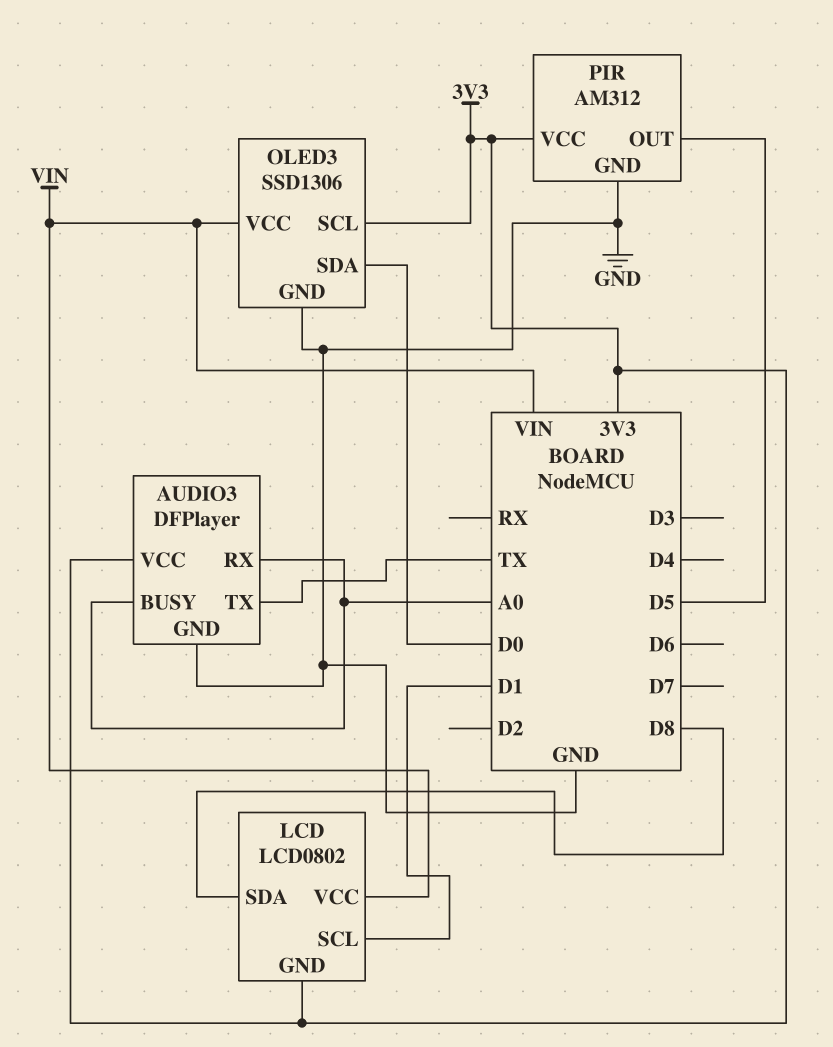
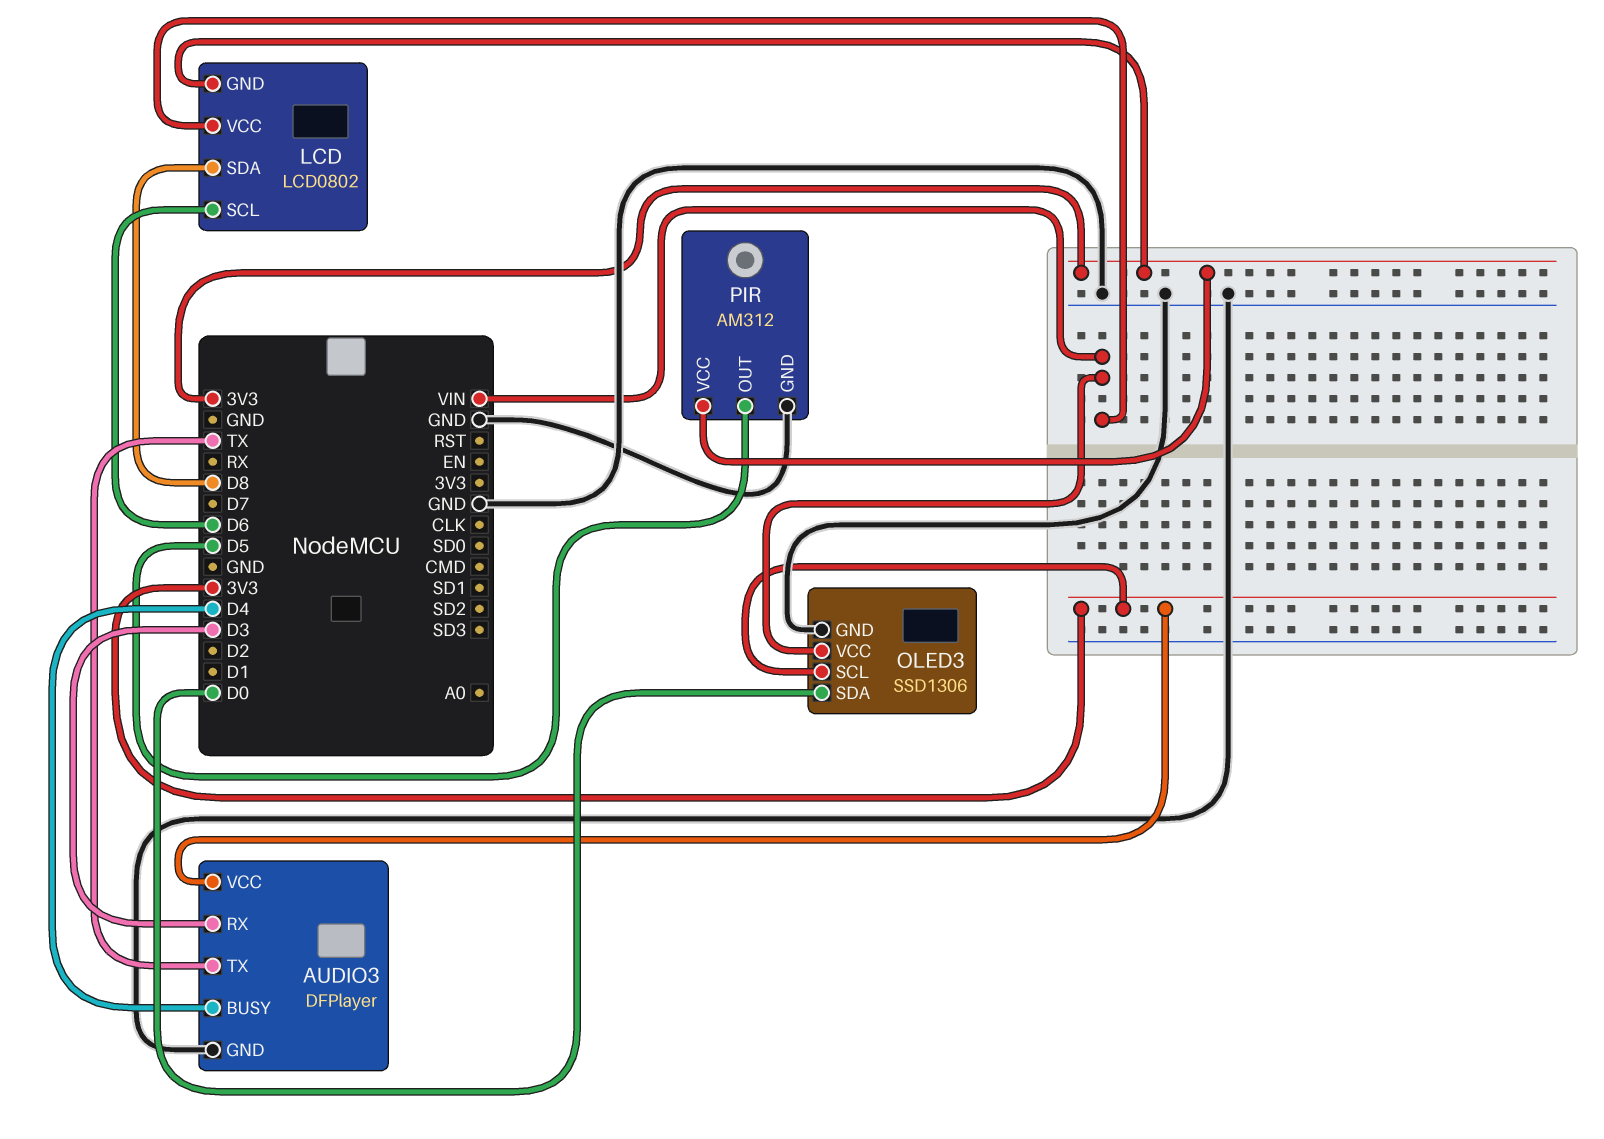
AUDIO3 pin BUSY: A0 -> D4
AUDIO3 pin RX: A0 -> D3
LCD pin SCL: D1 -> D6

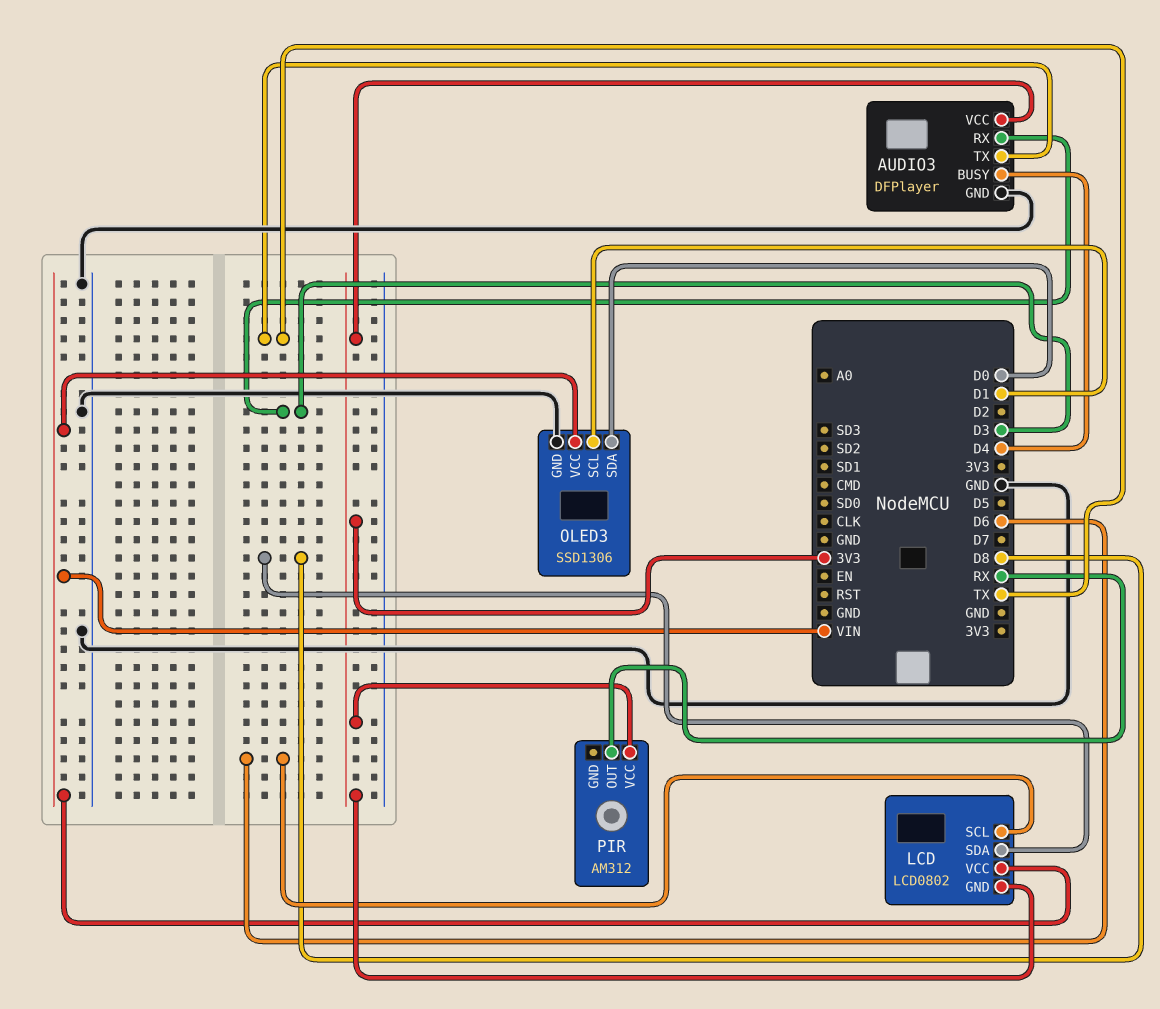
OLED3 pin SCL: 3V3 -> D1
PIR pin GND: GND -> none
PIR pin OUT: D5 -> RX

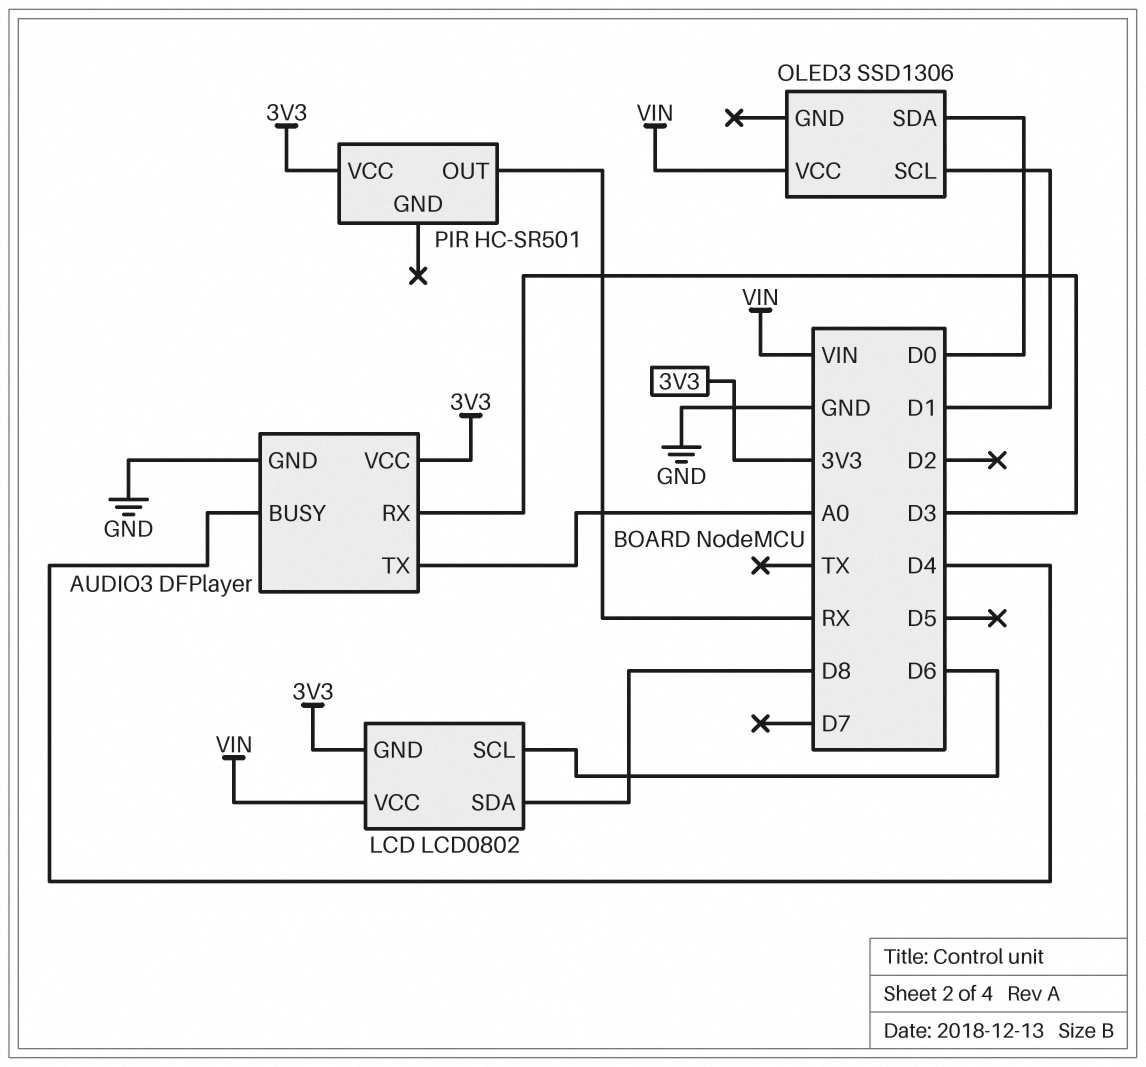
AUDIO3 pin TX: TX -> A0
OLED3 pin GND: GND -> none
PIR: AM312 -> HC-SR501

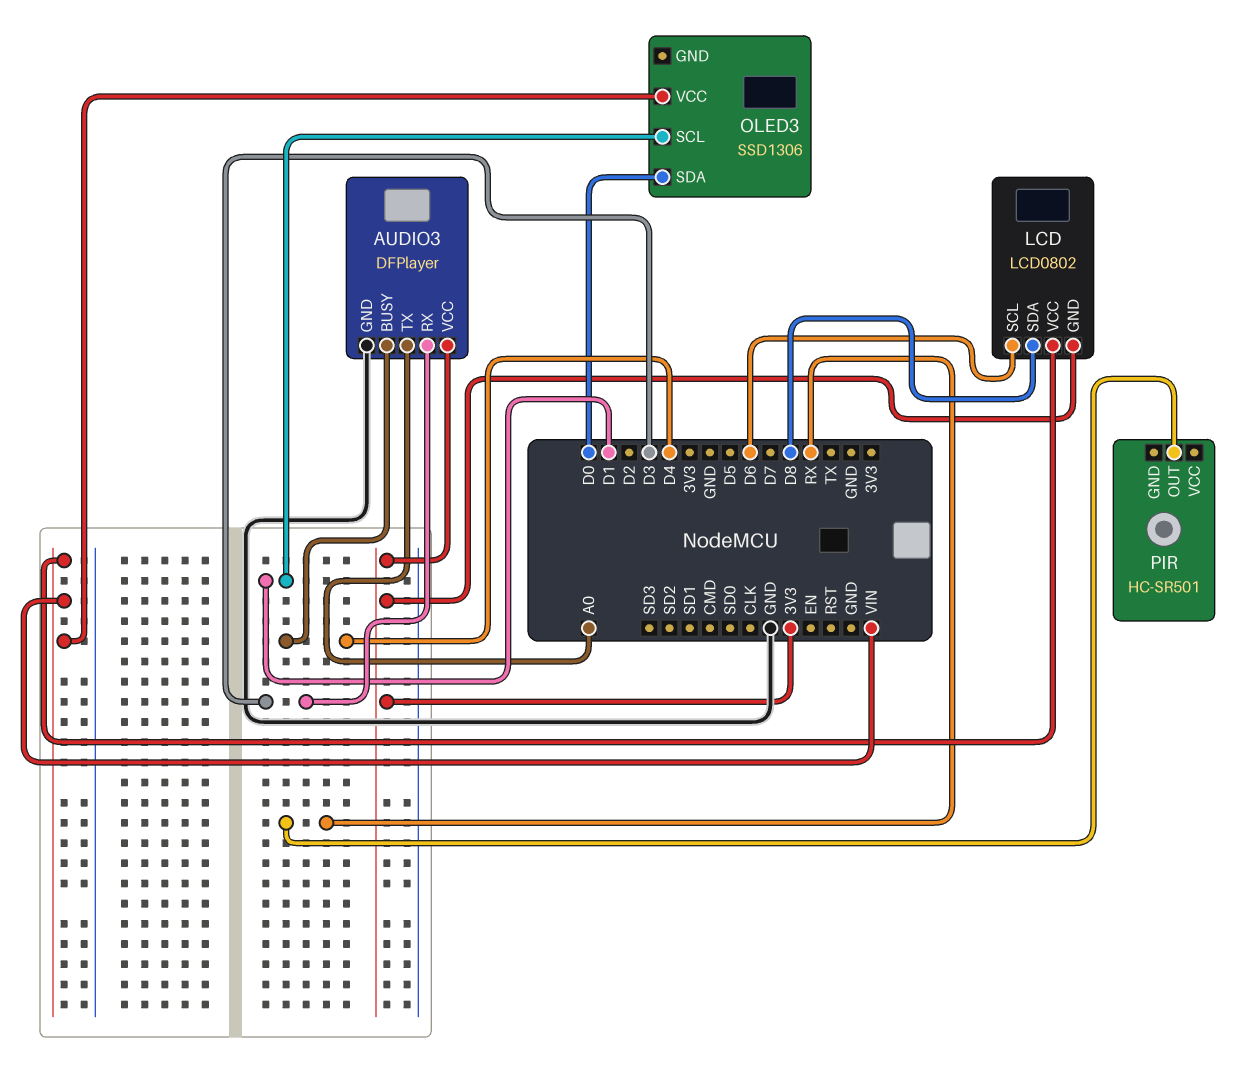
PIR pin VCC: 3V3 -> none

